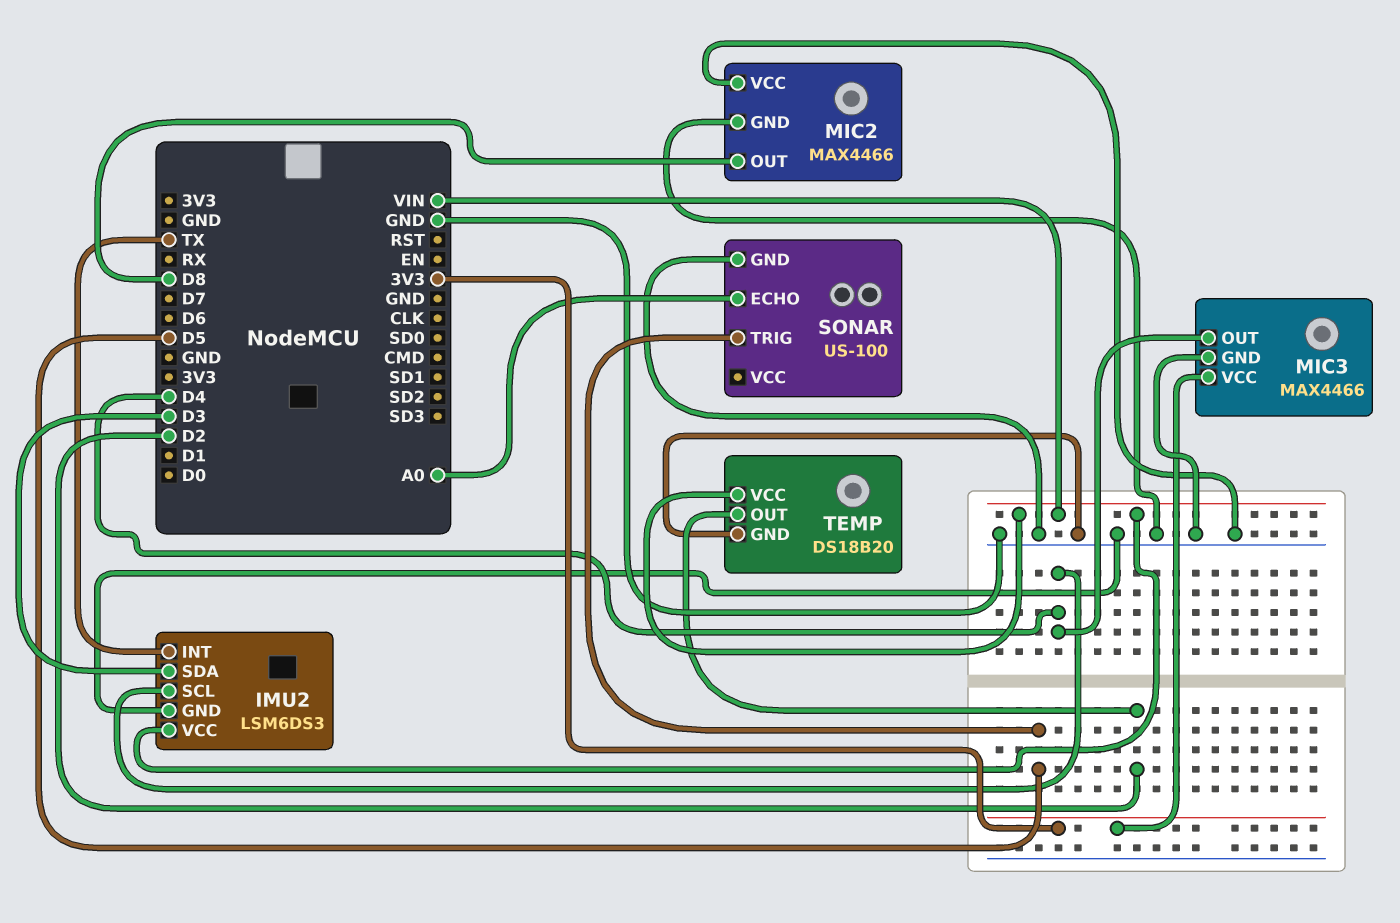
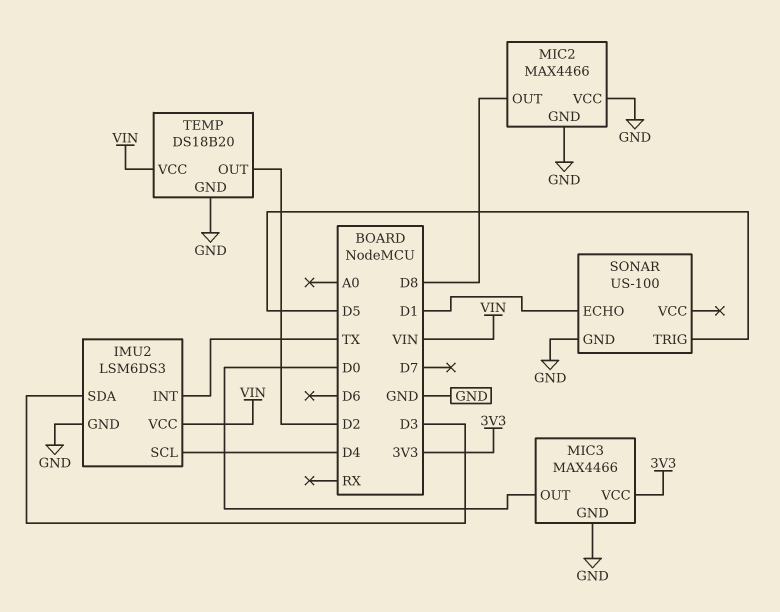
MIC3 pin OUT: D4 -> D0
SONAR pin ECHO: A0 -> D1

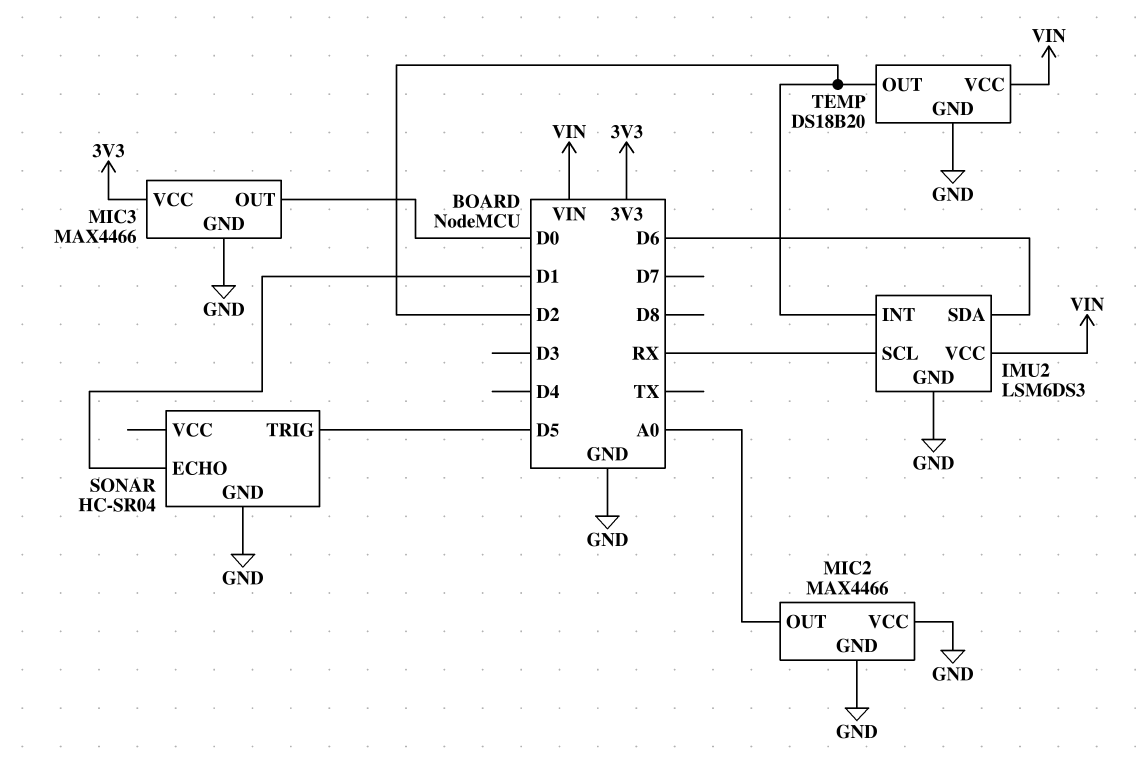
IMU2 pin INT: TX -> D2
IMU2 pin SCL: D4 -> RX
IMU2 pin SDA: D3 -> D6
MIC2 pin OUT: D8 -> A0
SONAR: US-100 -> HC-SR04

